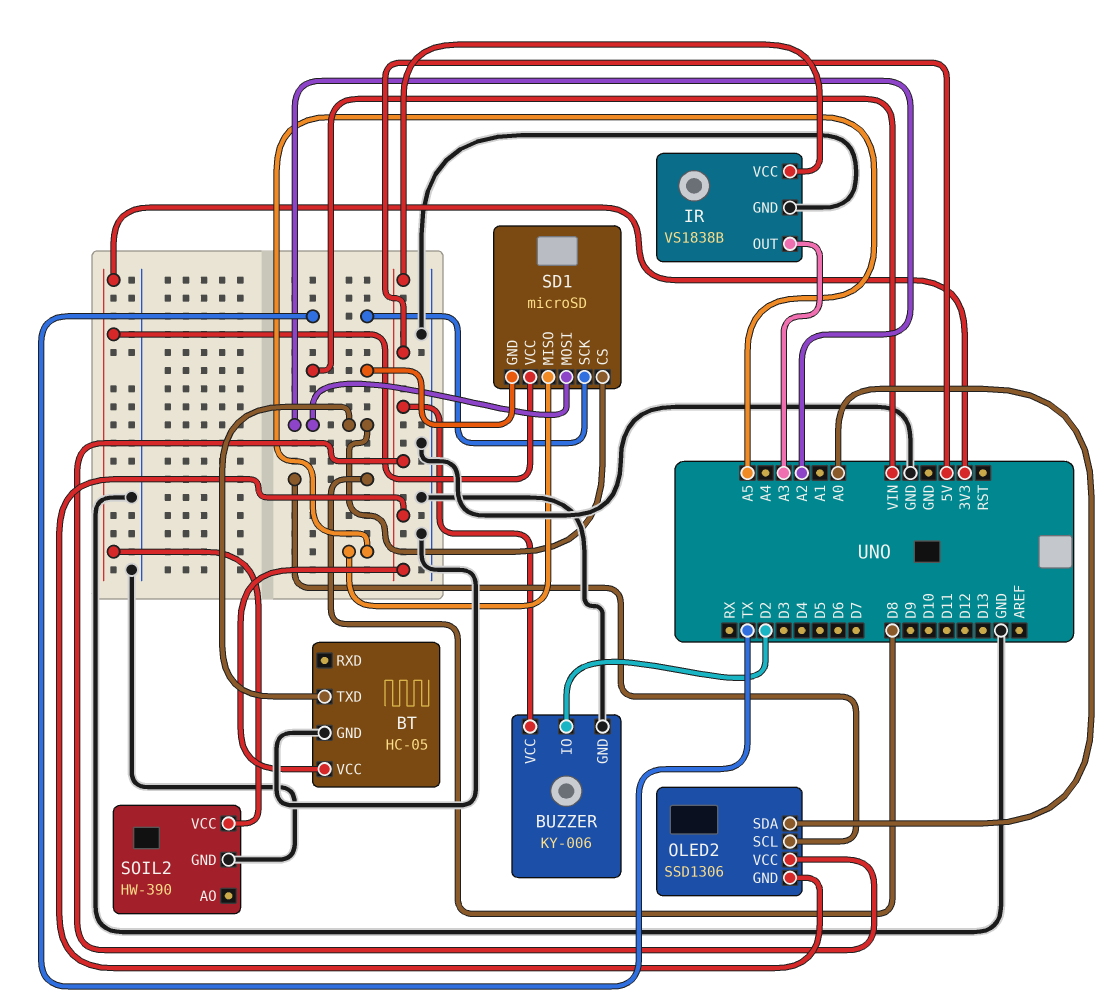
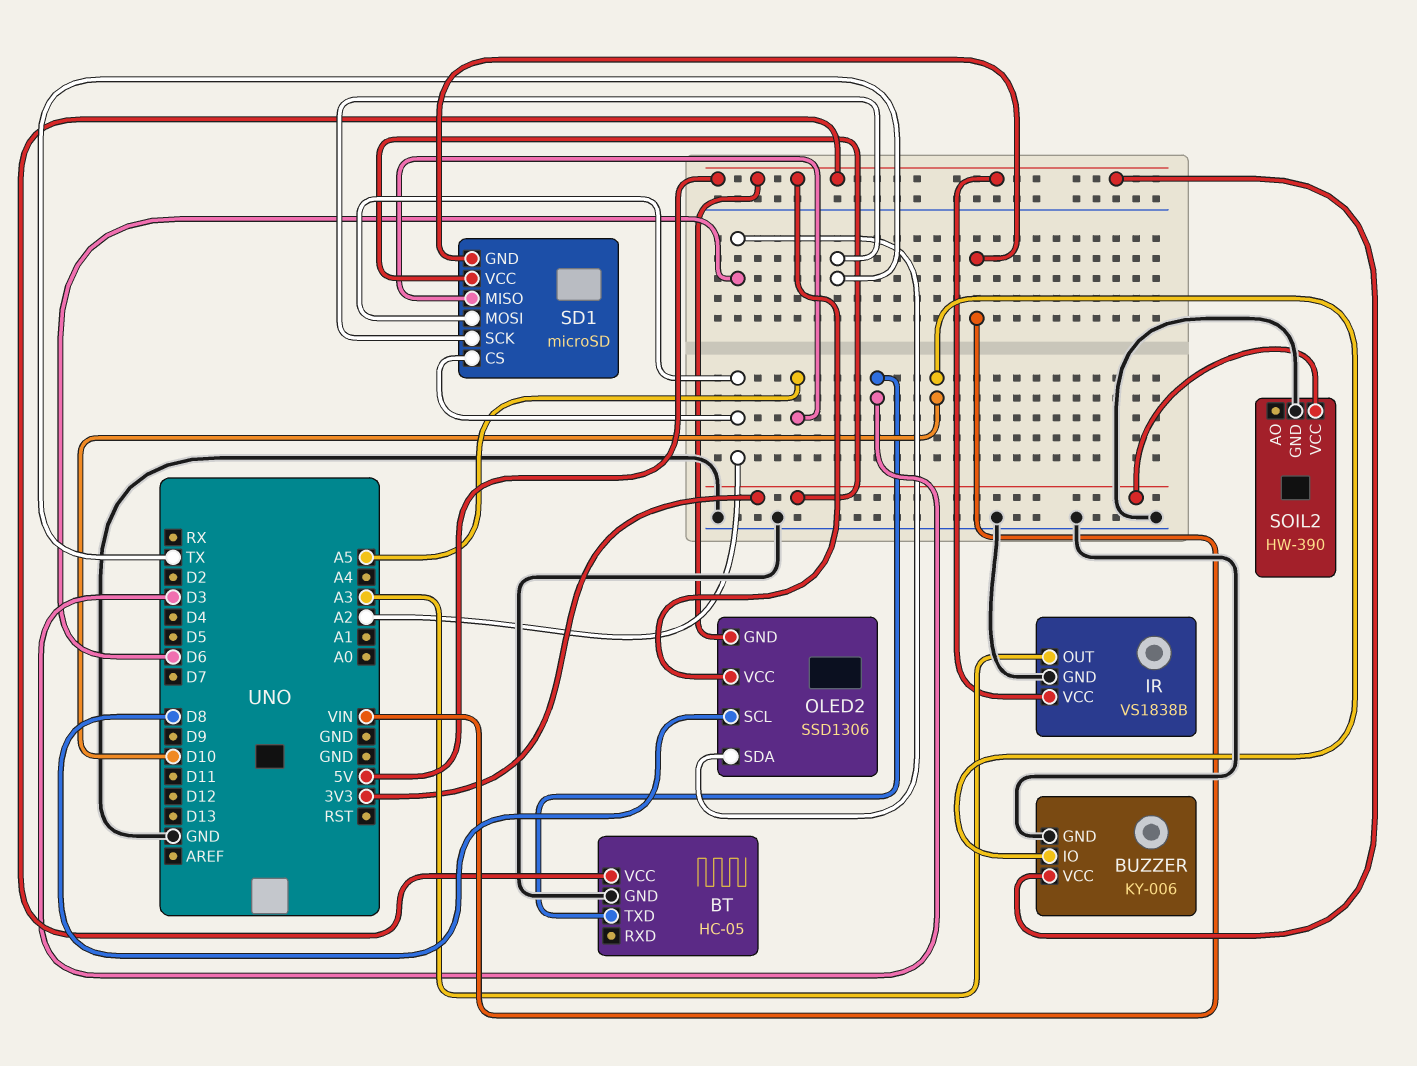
BT pin TXD: A2 -> D3
BUZZER pin IO: D2 -> D10
OLED2 pin SDA: A0 -> D6

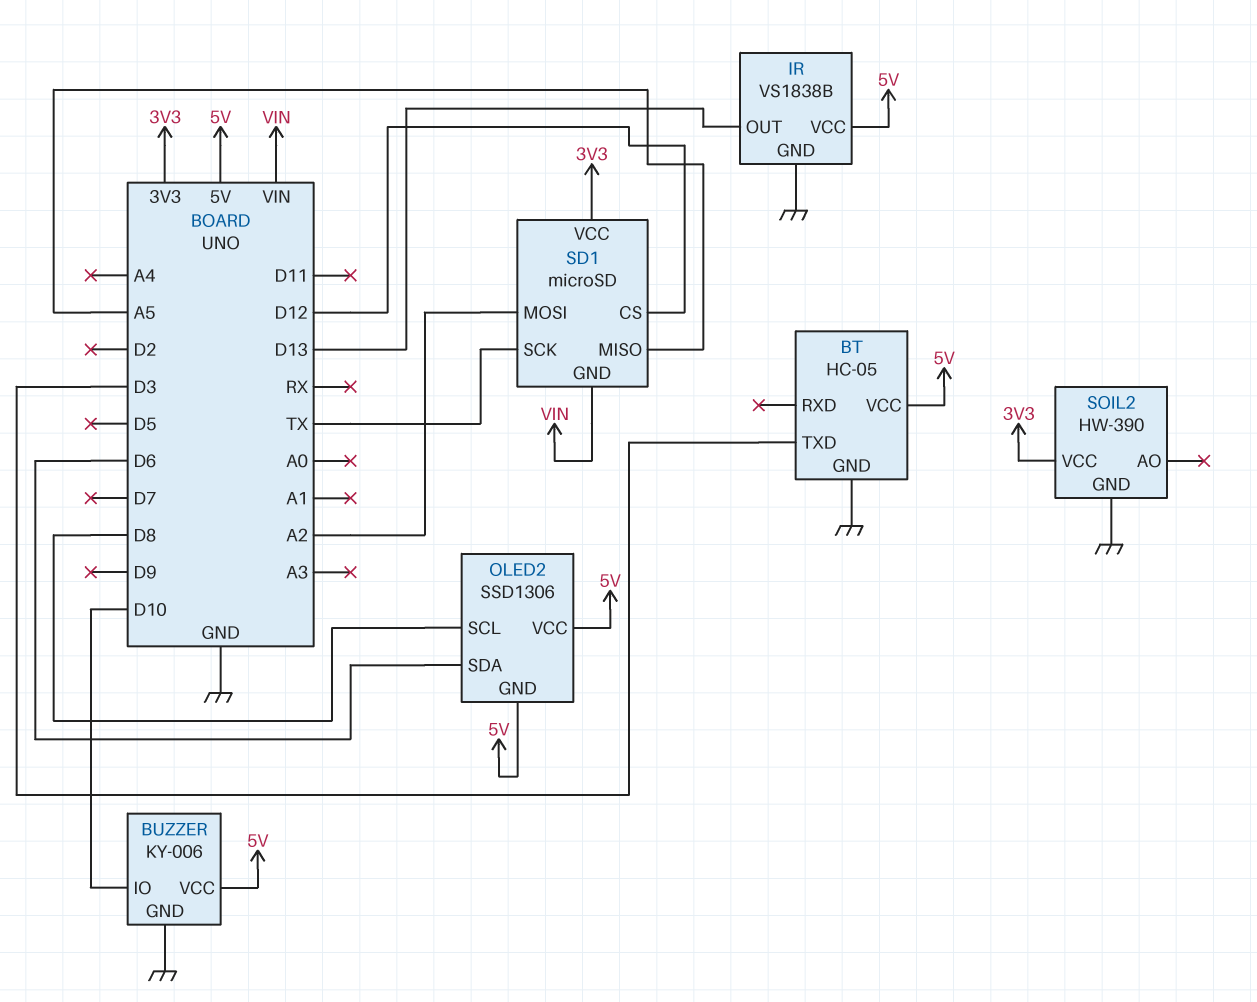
IR pin OUT: A3 -> D13
SD1 pin CS: A2 -> D12

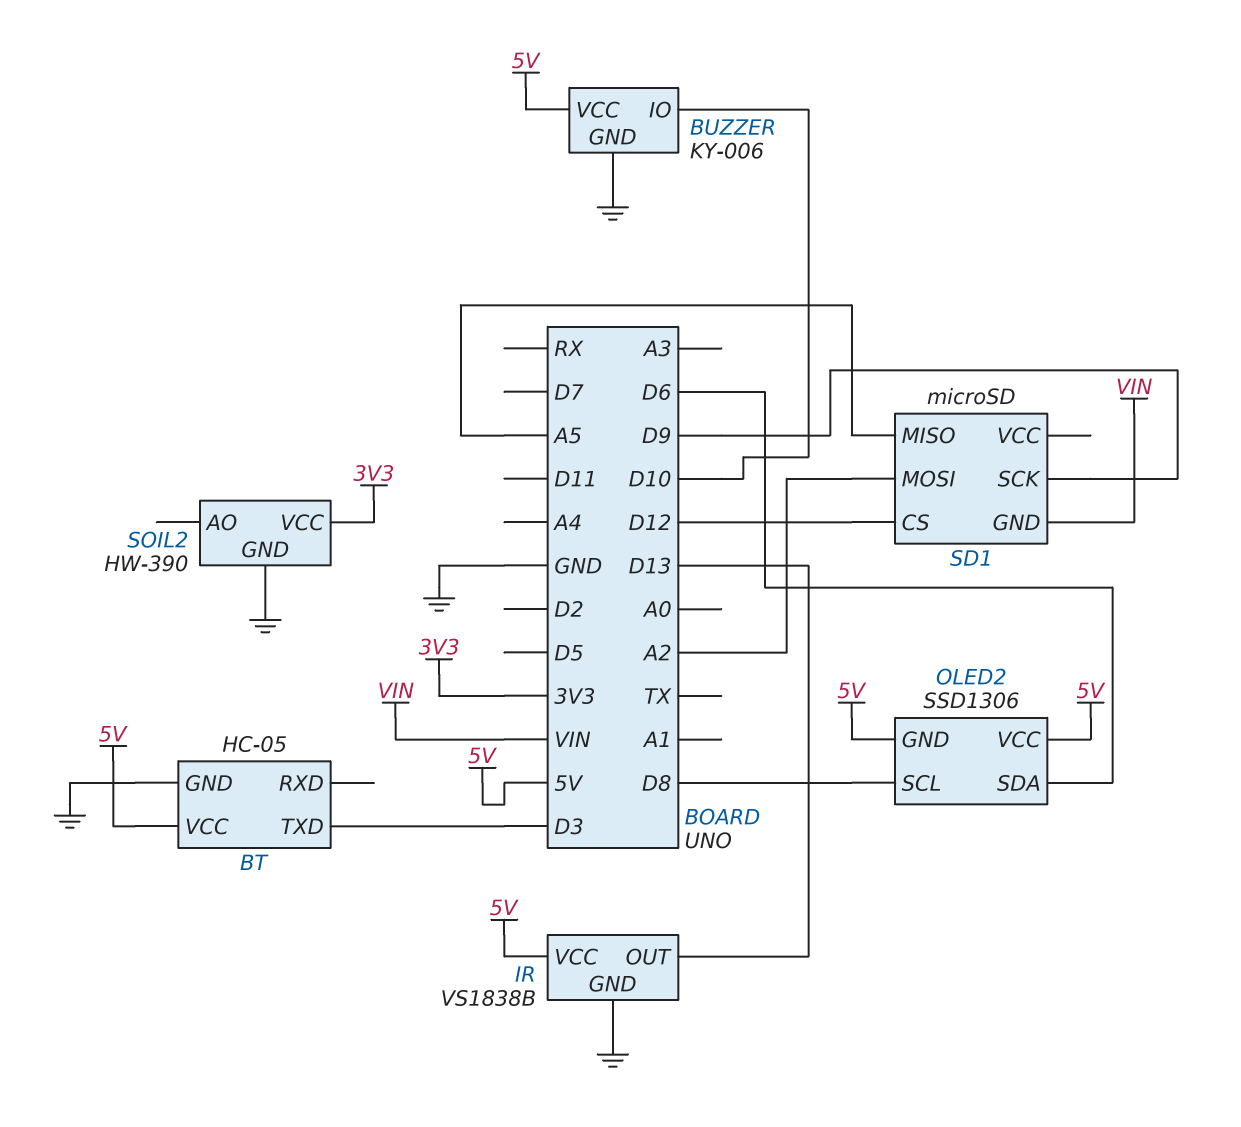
SD1 pin SCK: TX -> D9
SD1 pin VCC: 3V3 -> none

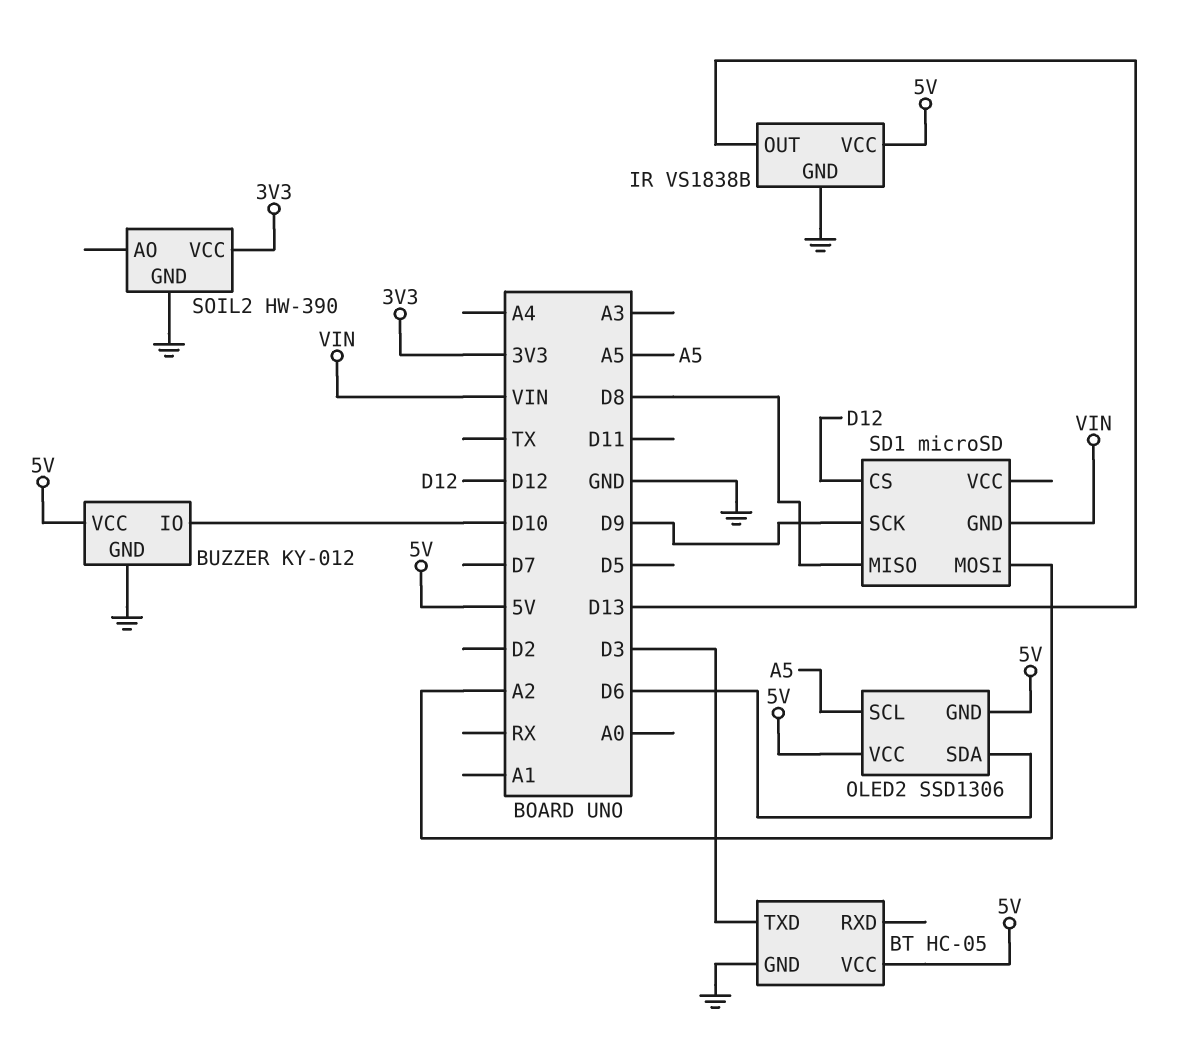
BUZZER: KY-006 -> KY-012
OLED2 pin SCL: D8 -> A5
SD1 pin MISO: A5 -> D8

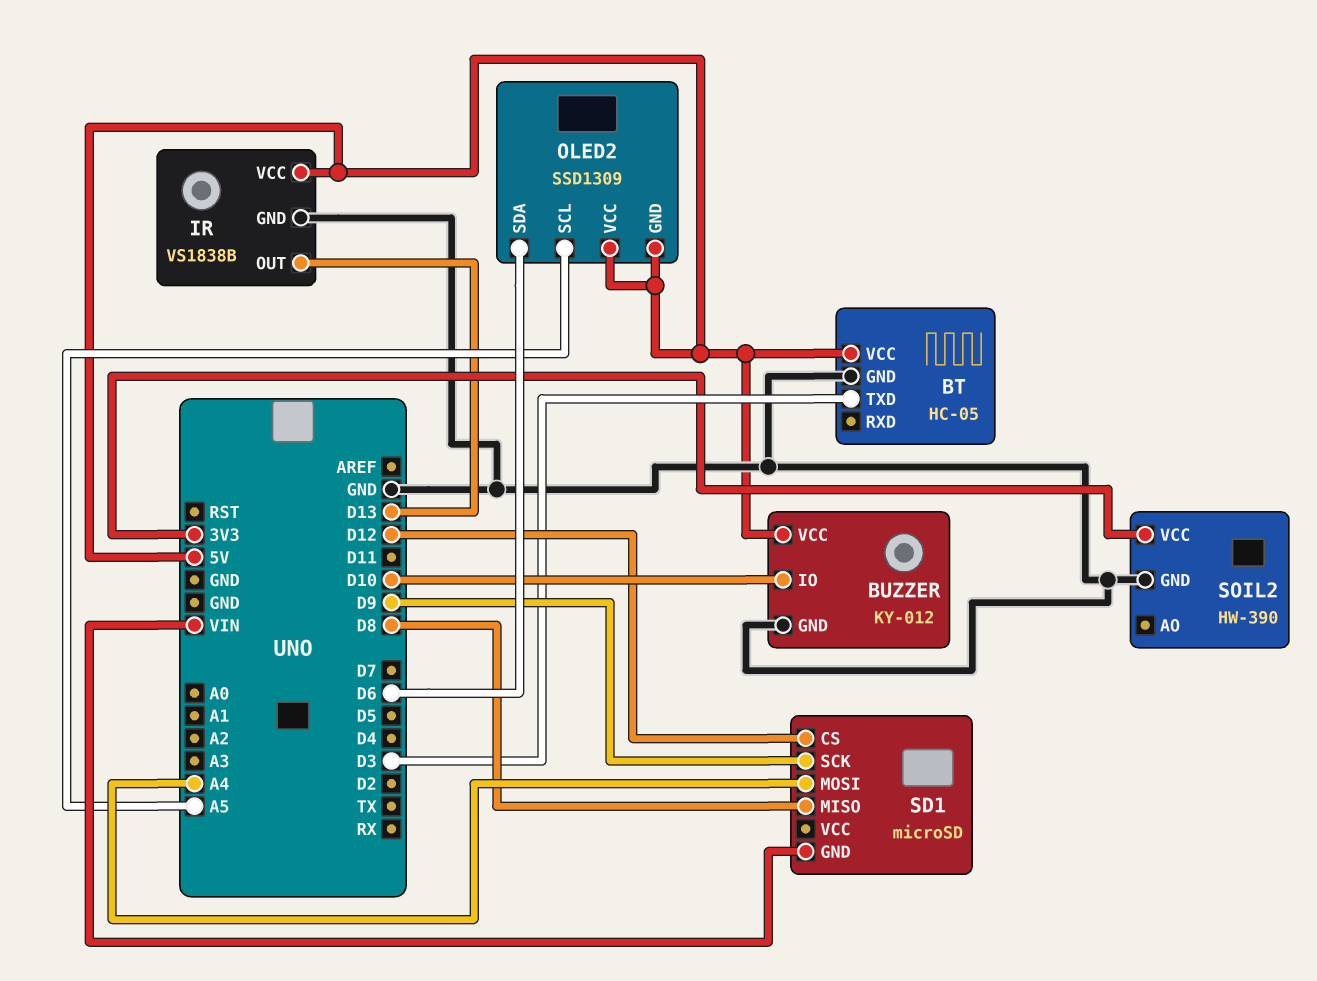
OLED2: SSD1306 -> SSD1309
SD1 pin MOSI: A2 -> A4

